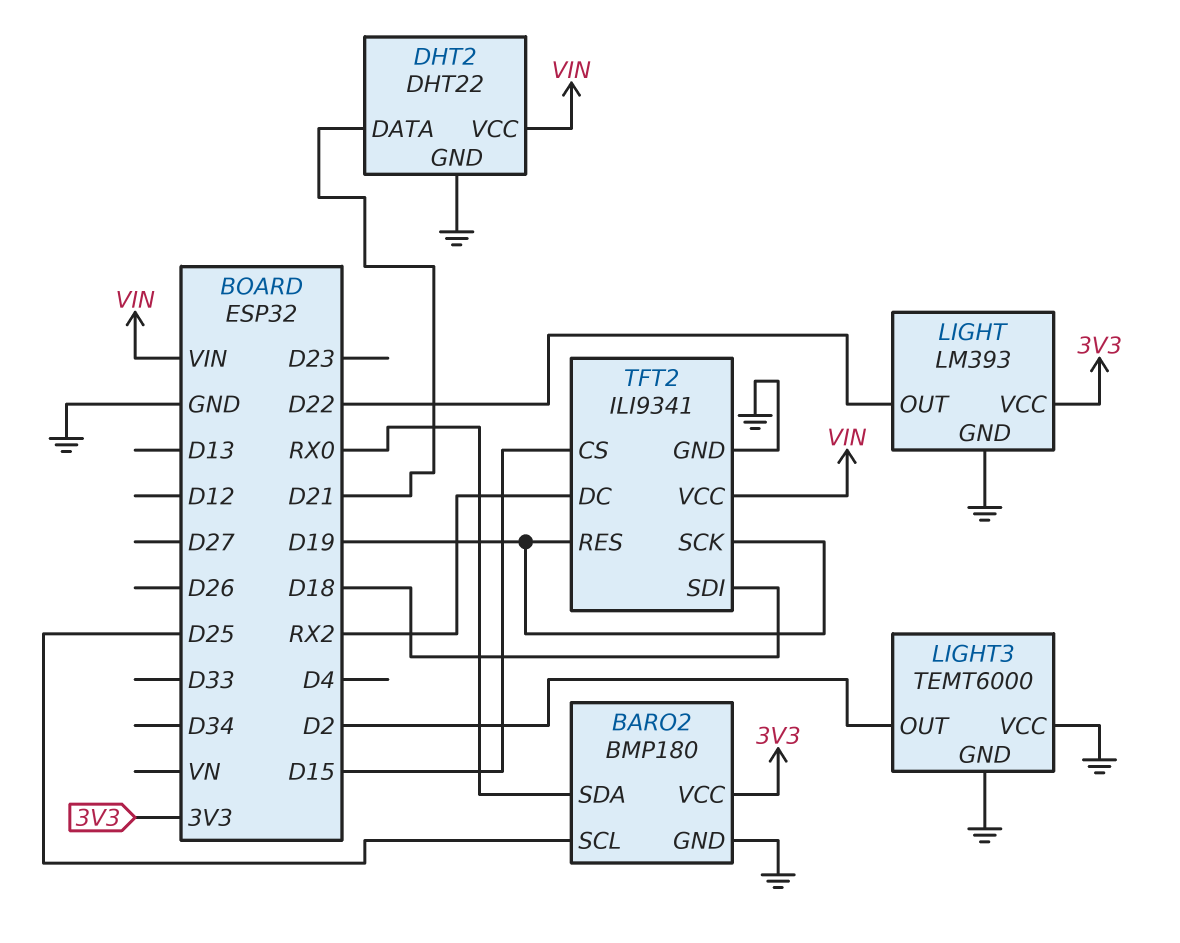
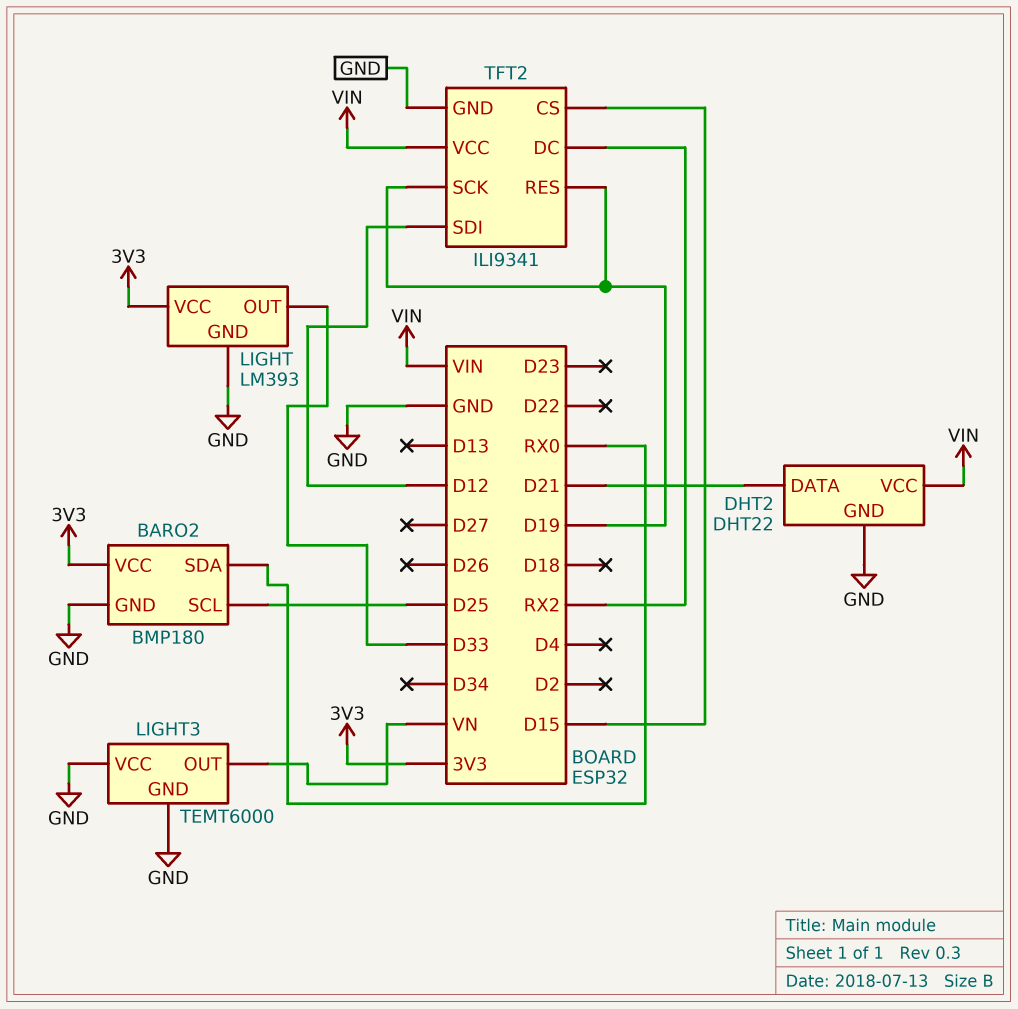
LIGHT pin OUT: D22 -> D33
LIGHT3 pin OUT: D2 -> VN
TFT2 pin SDI: D18 -> D12

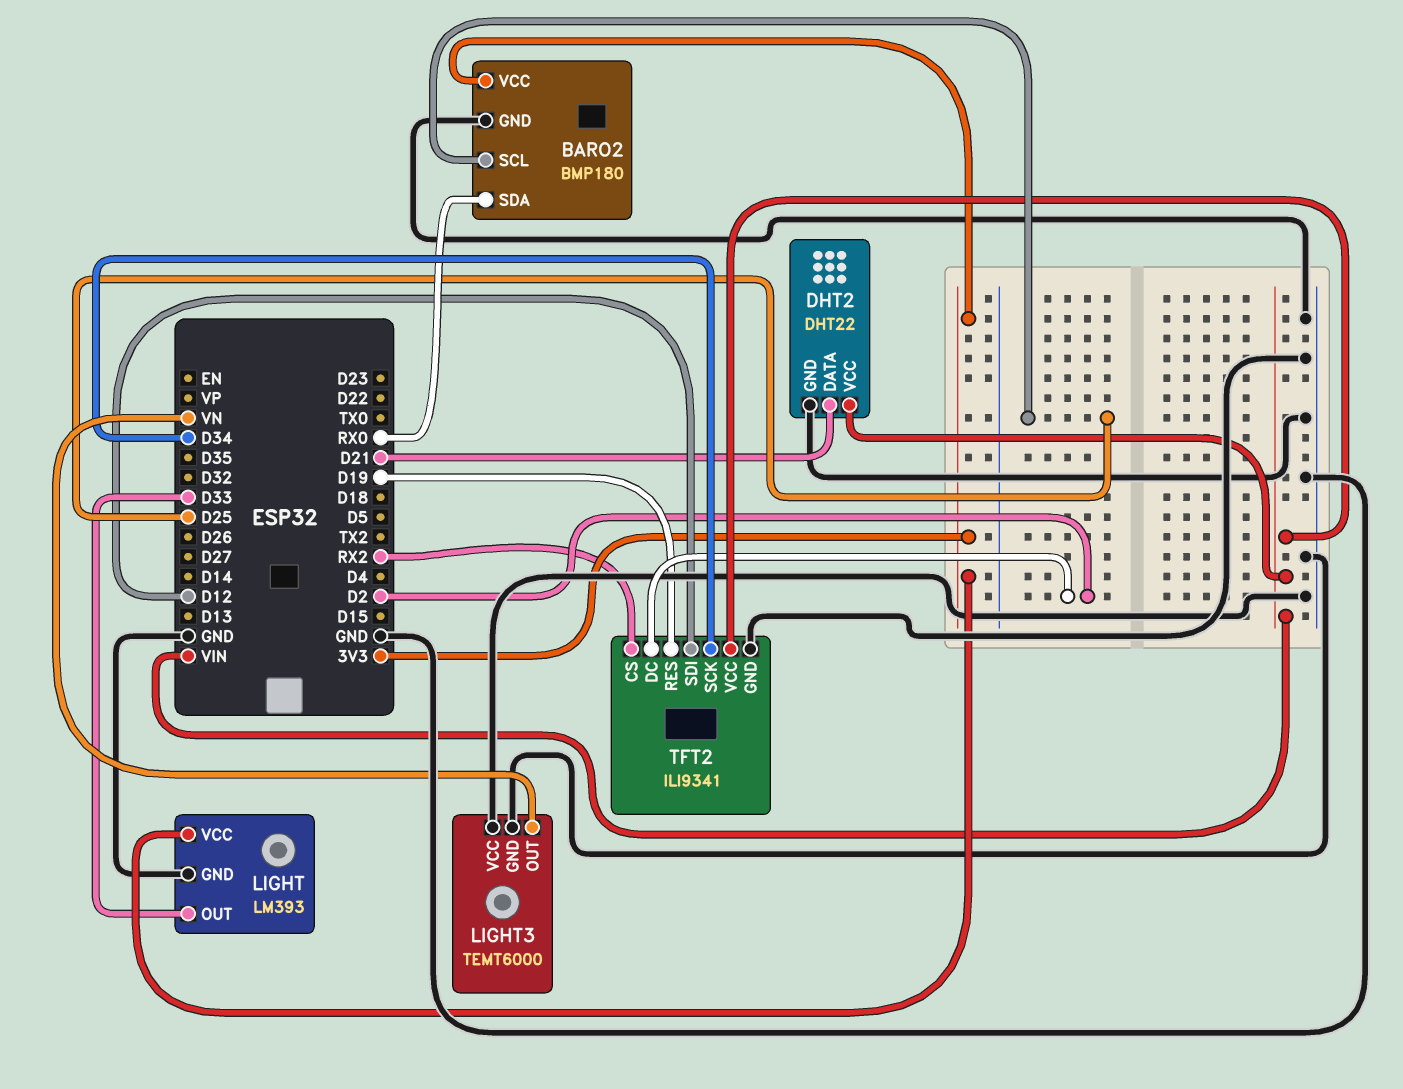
TFT2 pin CS: D15 -> RX2
TFT2 pin DC: RX2 -> D2
TFT2 pin SCK: D19 -> D34

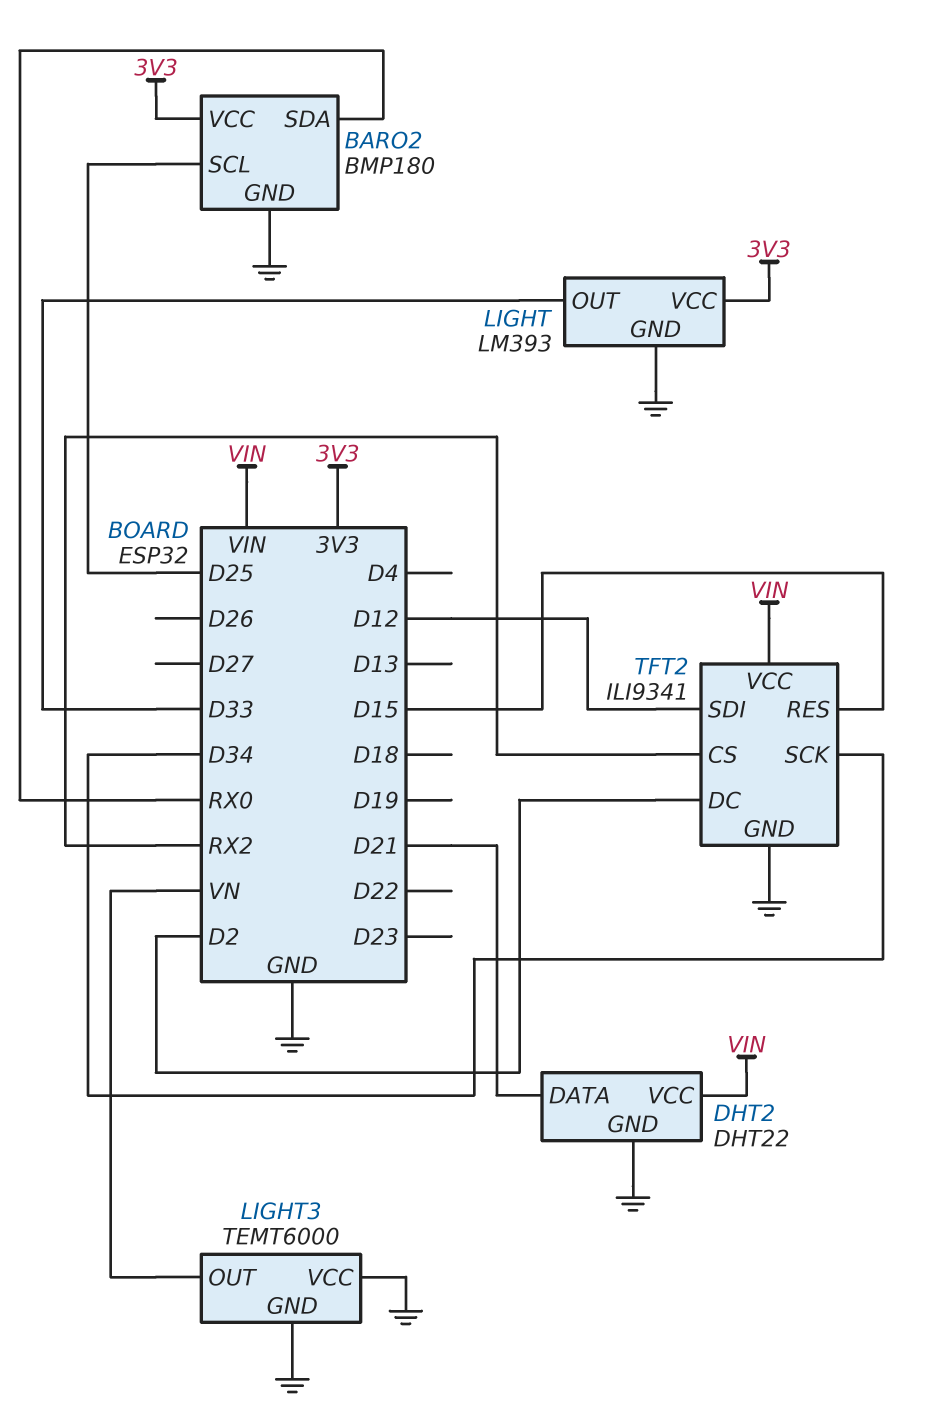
TFT2 pin RES: D19 -> D15

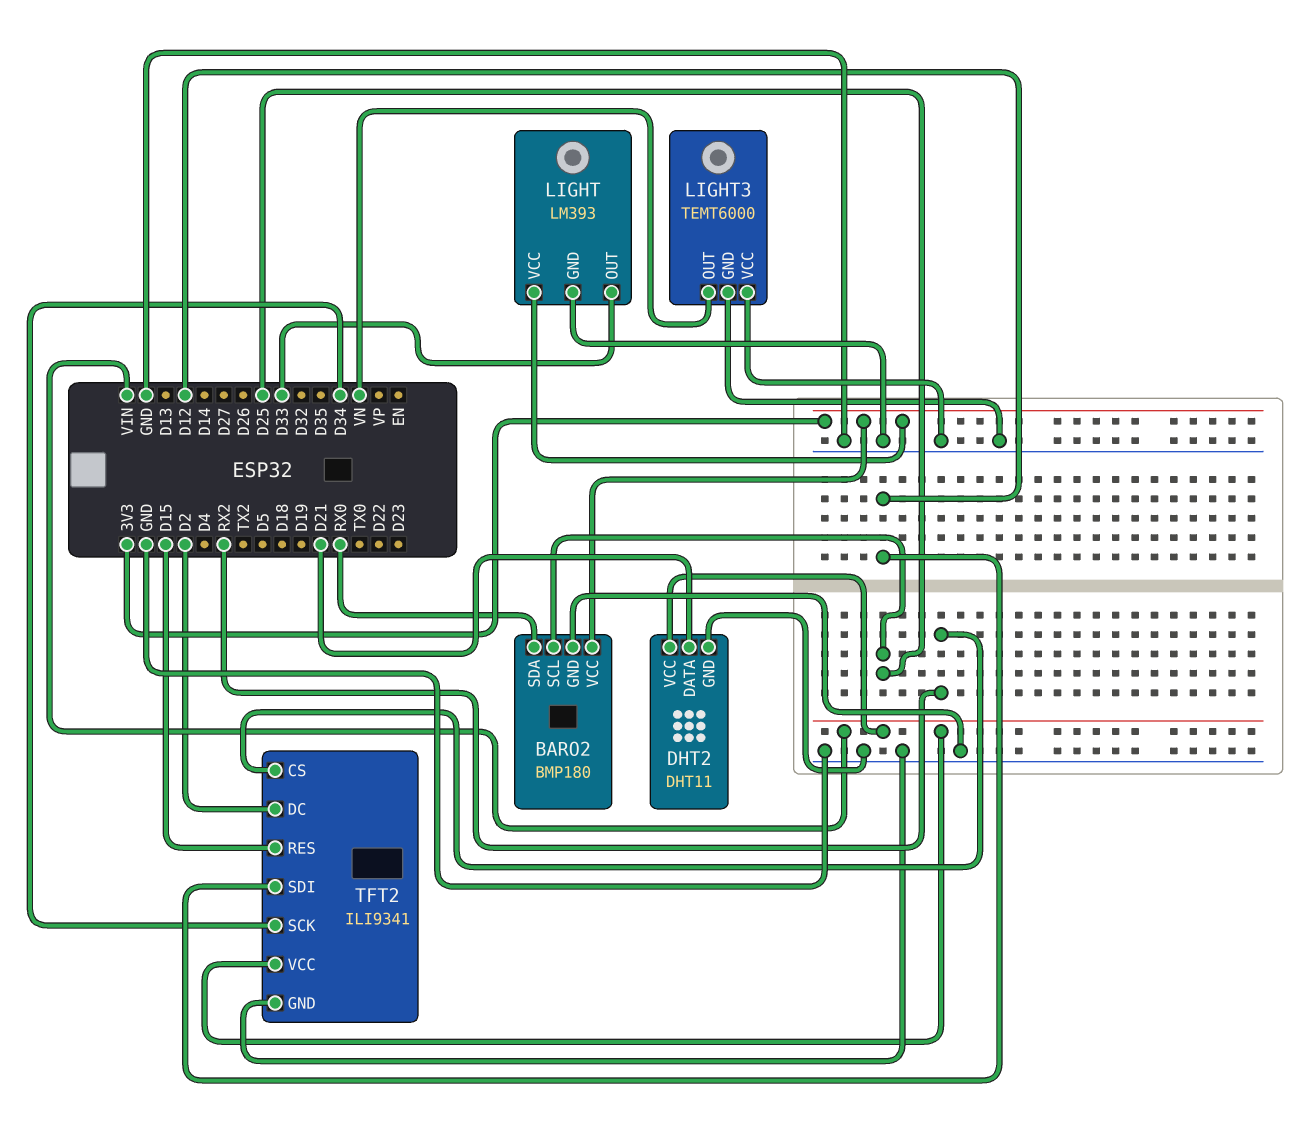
DHT2: DHT22 -> DHT11

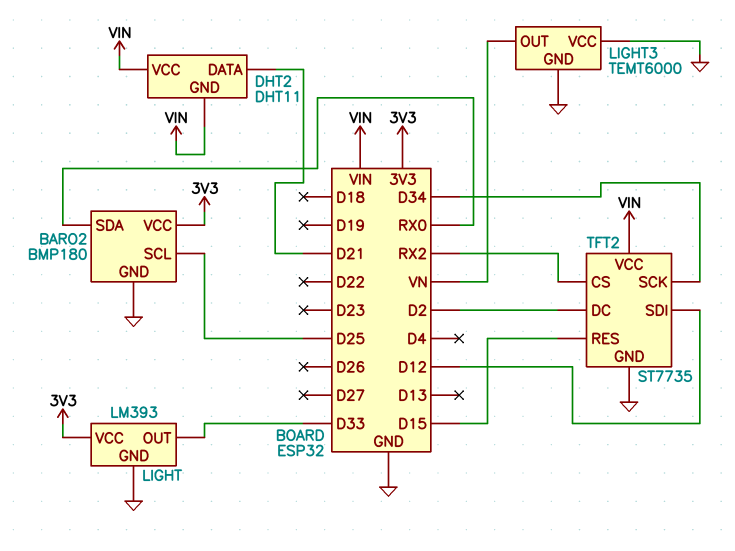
DHT2 pin GND: GND -> VIN
TFT2: ILI9341 -> ST7735

